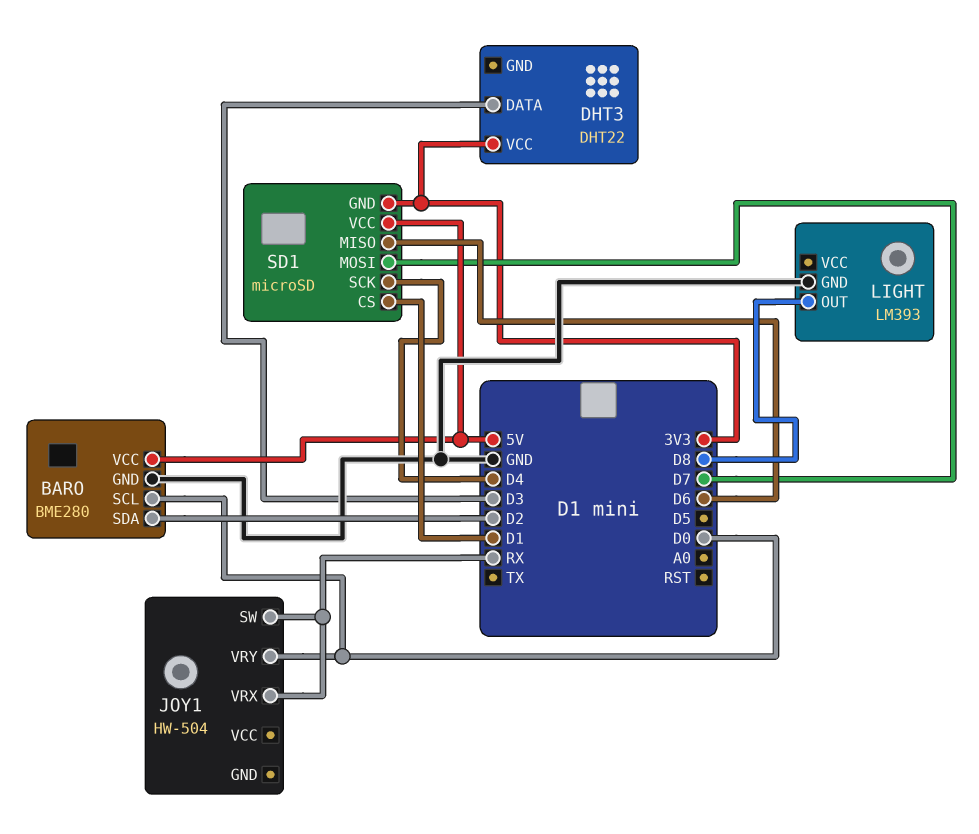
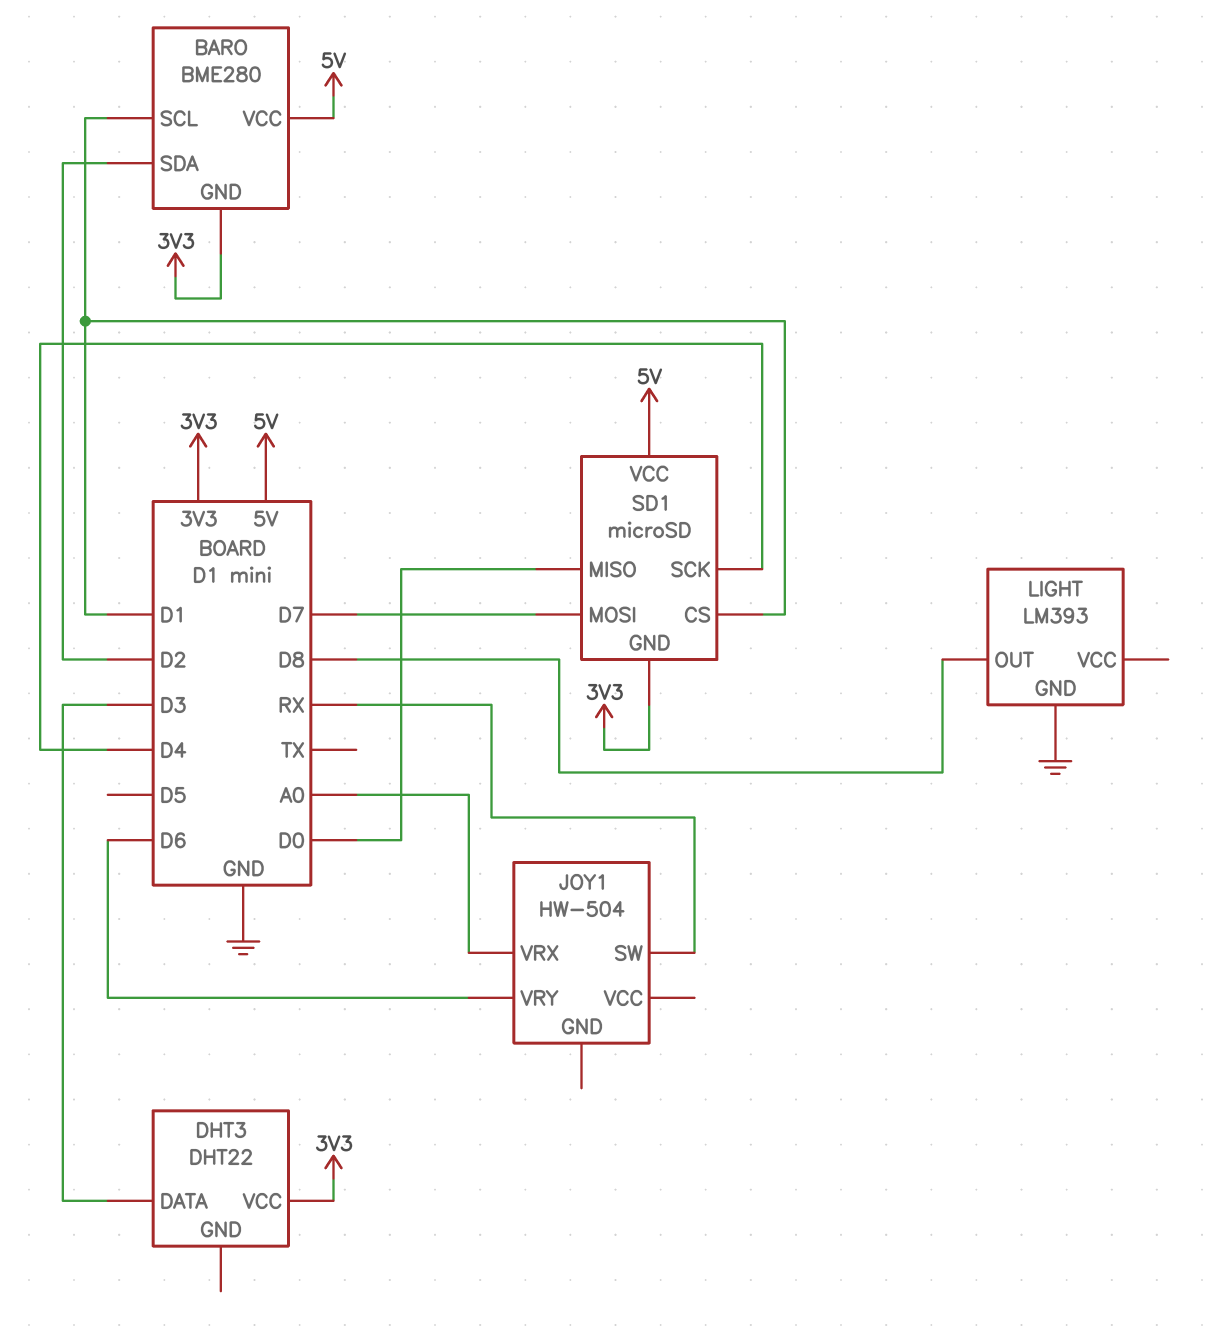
BARO pin GND: GND -> 3V3
BARO pin SCL: D0 -> D1
JOY1 pin VRX: RX -> A0
JOY1 pin VRY: D0 -> D6
SD1 pin MISO: D6 -> D0

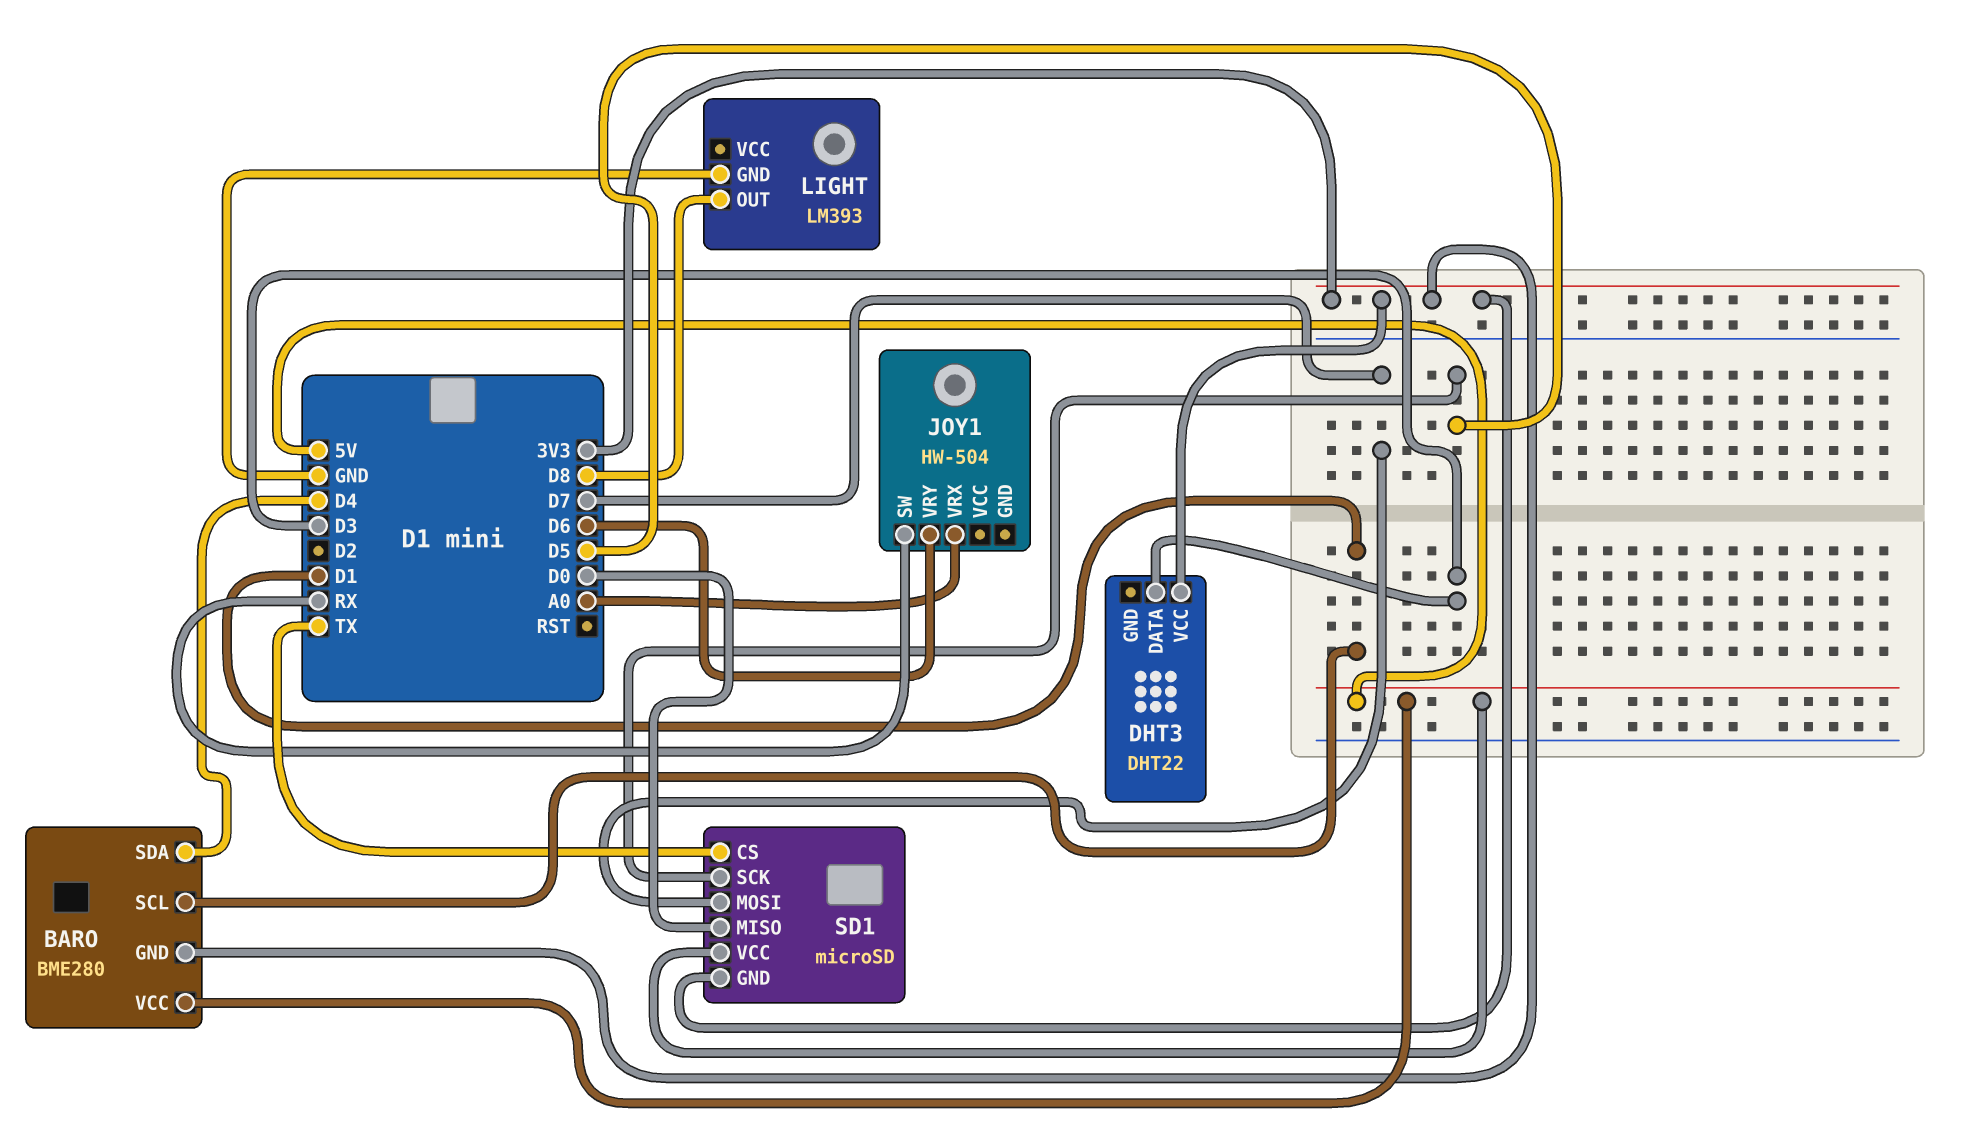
BARO pin SDA: D2 -> D4
SD1 pin CS: D1 -> TX
SD1 pin SCK: D4 -> D5

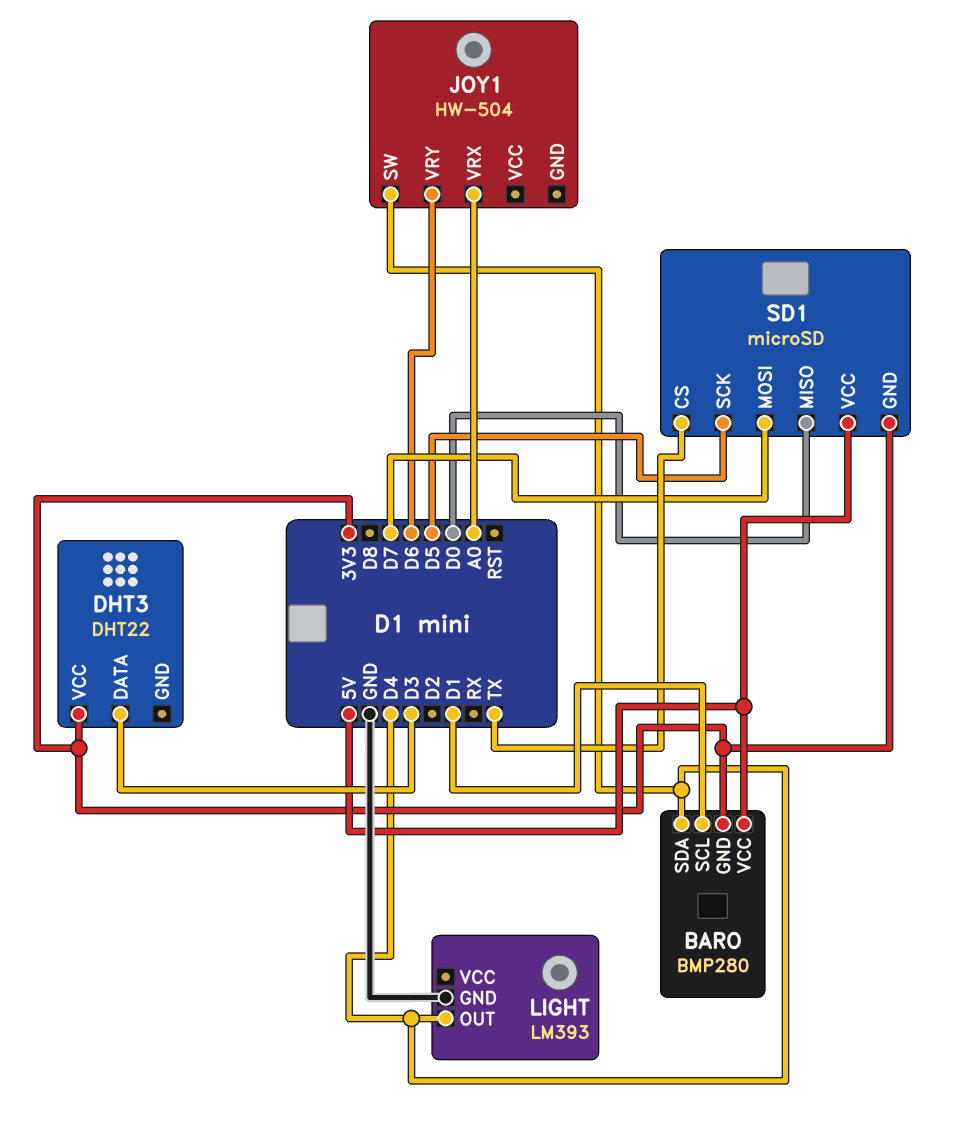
BARO: BME280 -> BMP280
JOY1 pin SW: RX -> D4
LIGHT pin OUT: D8 -> D4

